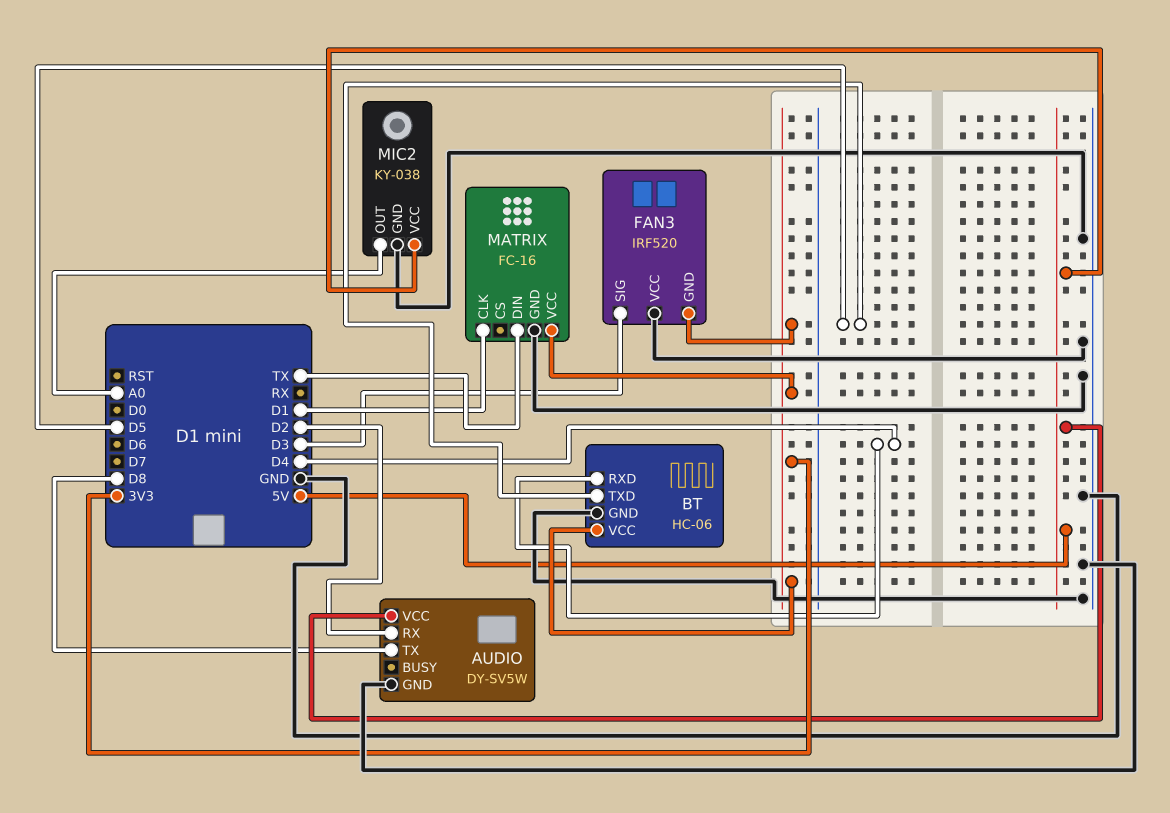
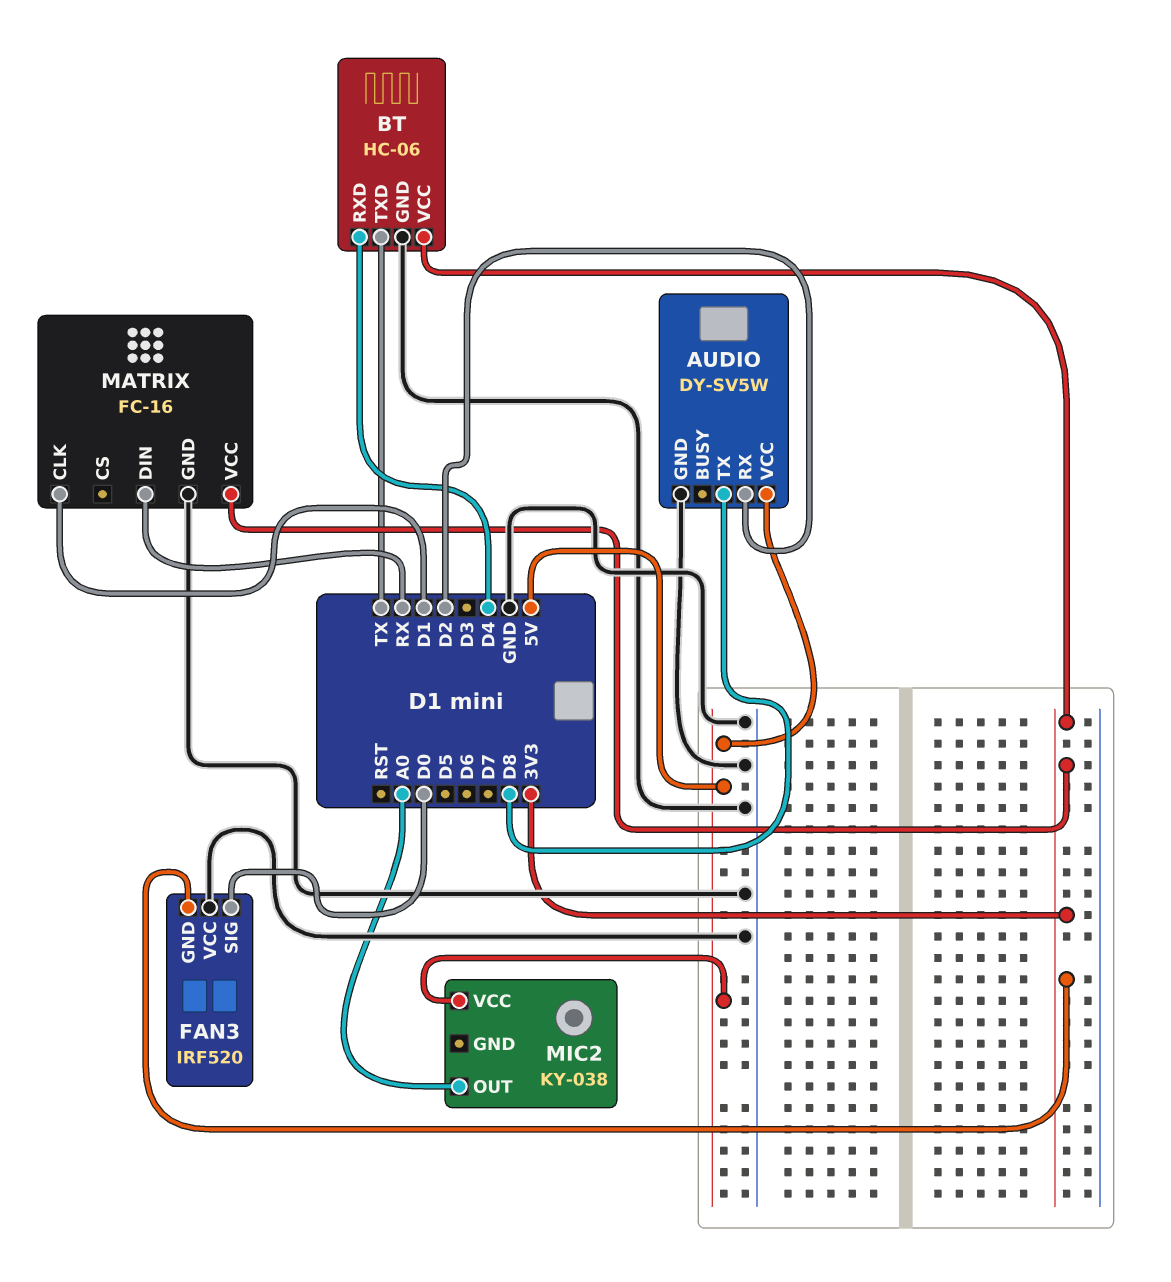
BT pin TXD: D5 -> TX
FAN3 pin SIG: D3 -> D0
MATRIX pin DIN: TX -> RX
MIC2 pin GND: GND -> none

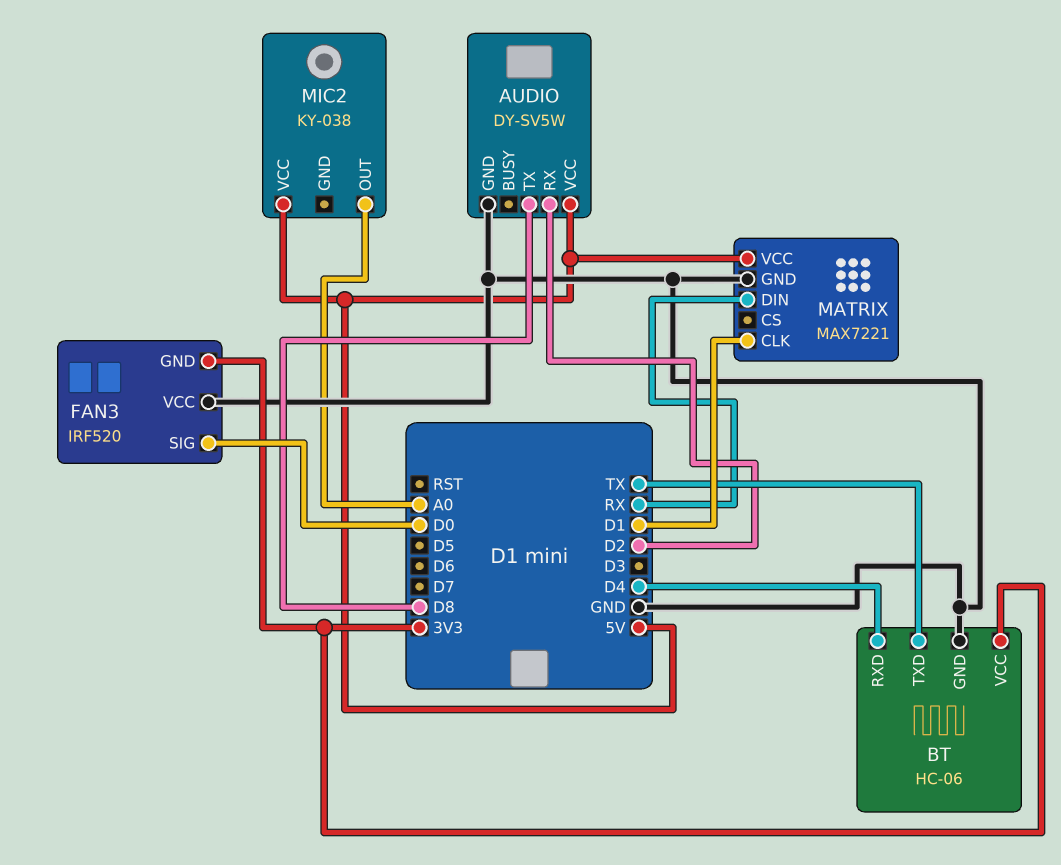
MATRIX: FC-16 -> MAX7221
MATRIX pin VCC: 3V3 -> 5V

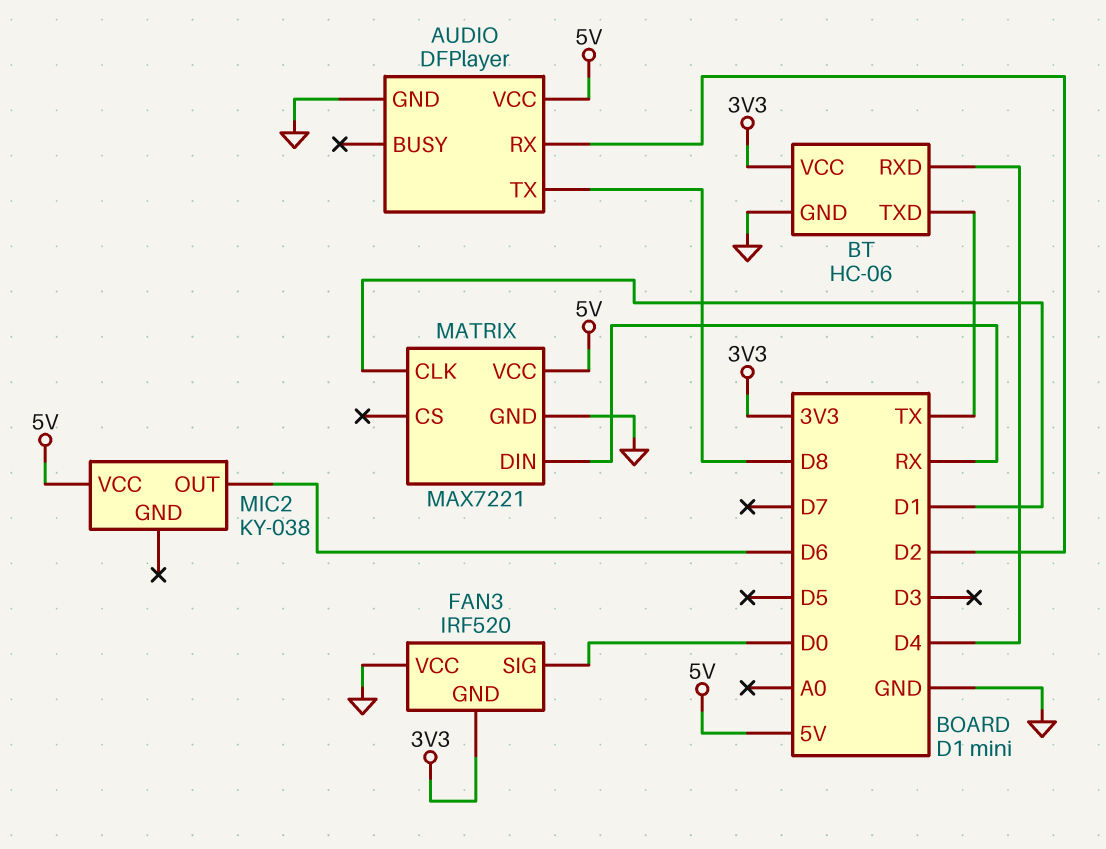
AUDIO: DY-SV5W -> DFPlayer
MIC2 pin OUT: A0 -> D6

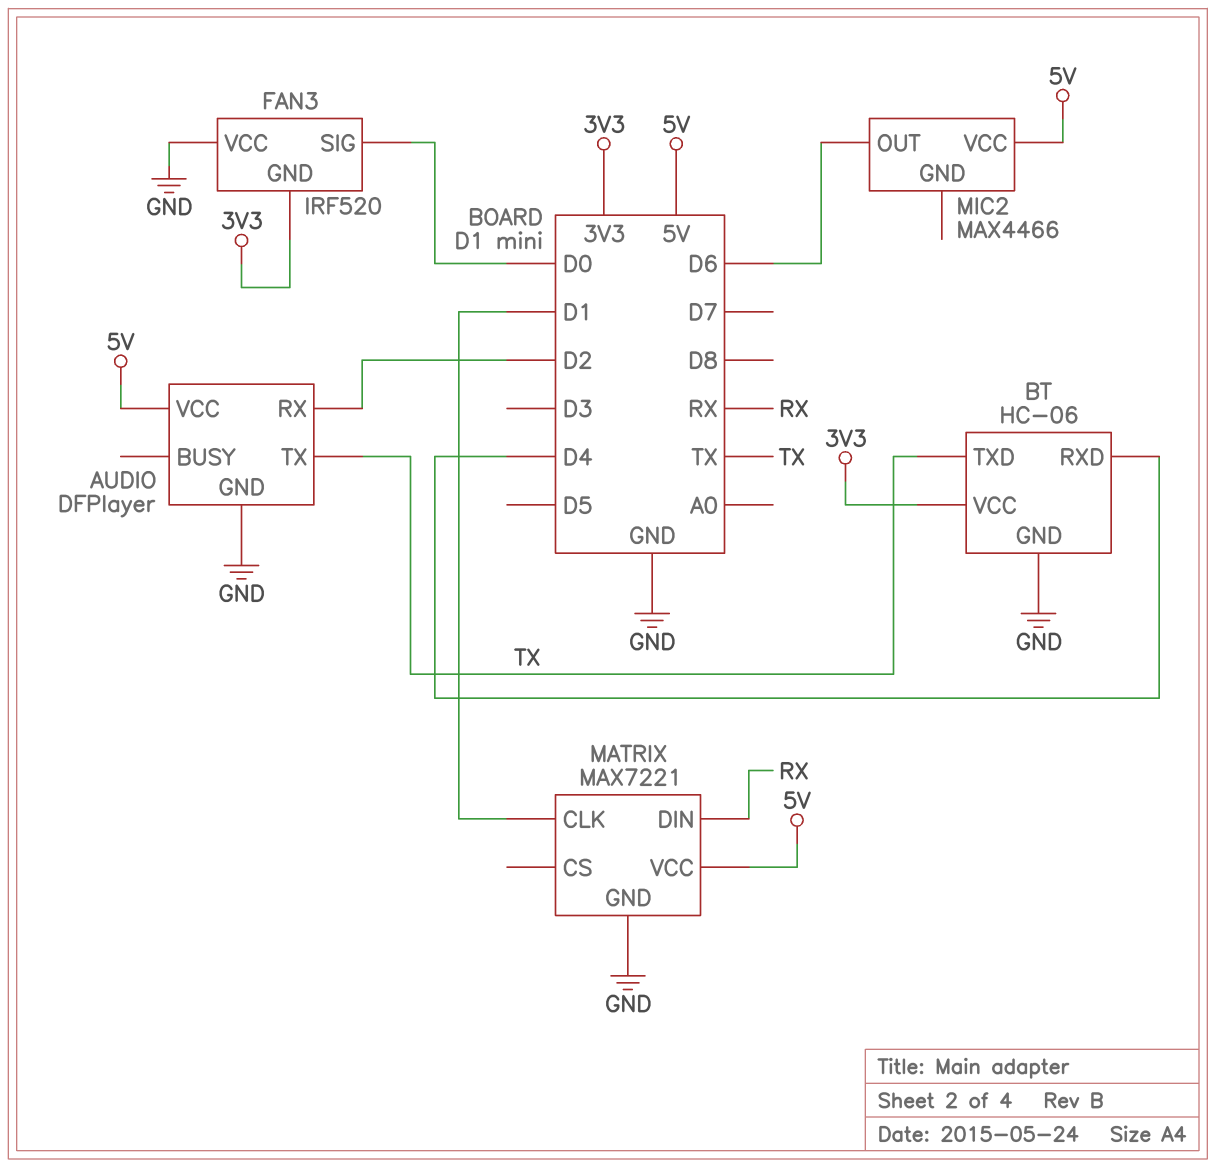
AUDIO pin TX: D8 -> TX
MIC2: KY-038 -> MAX4466

